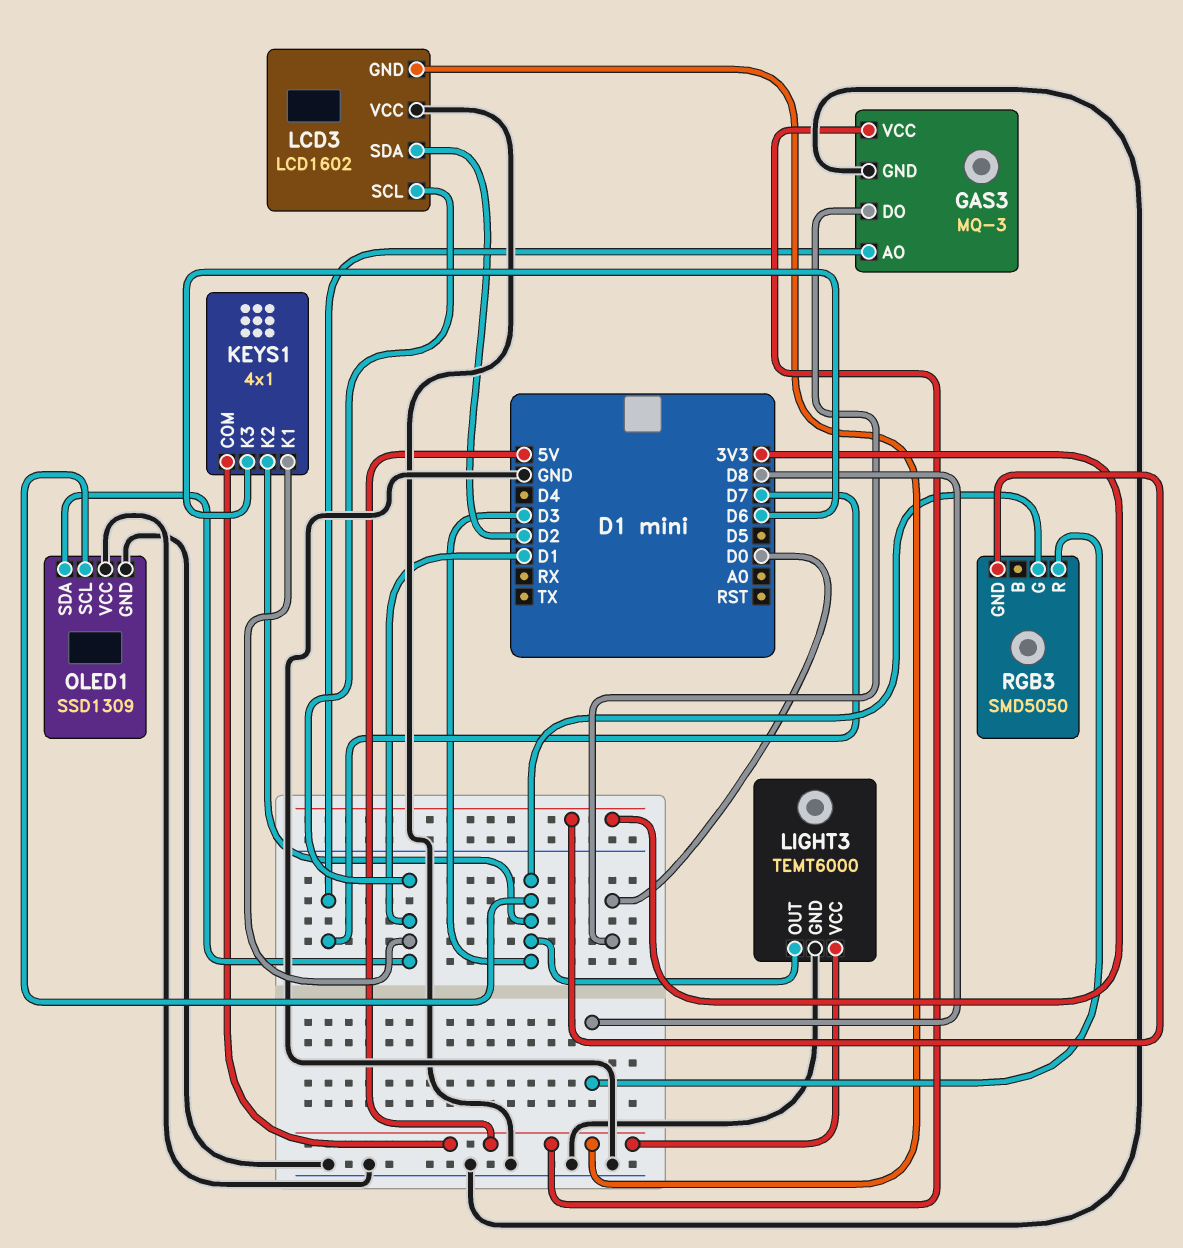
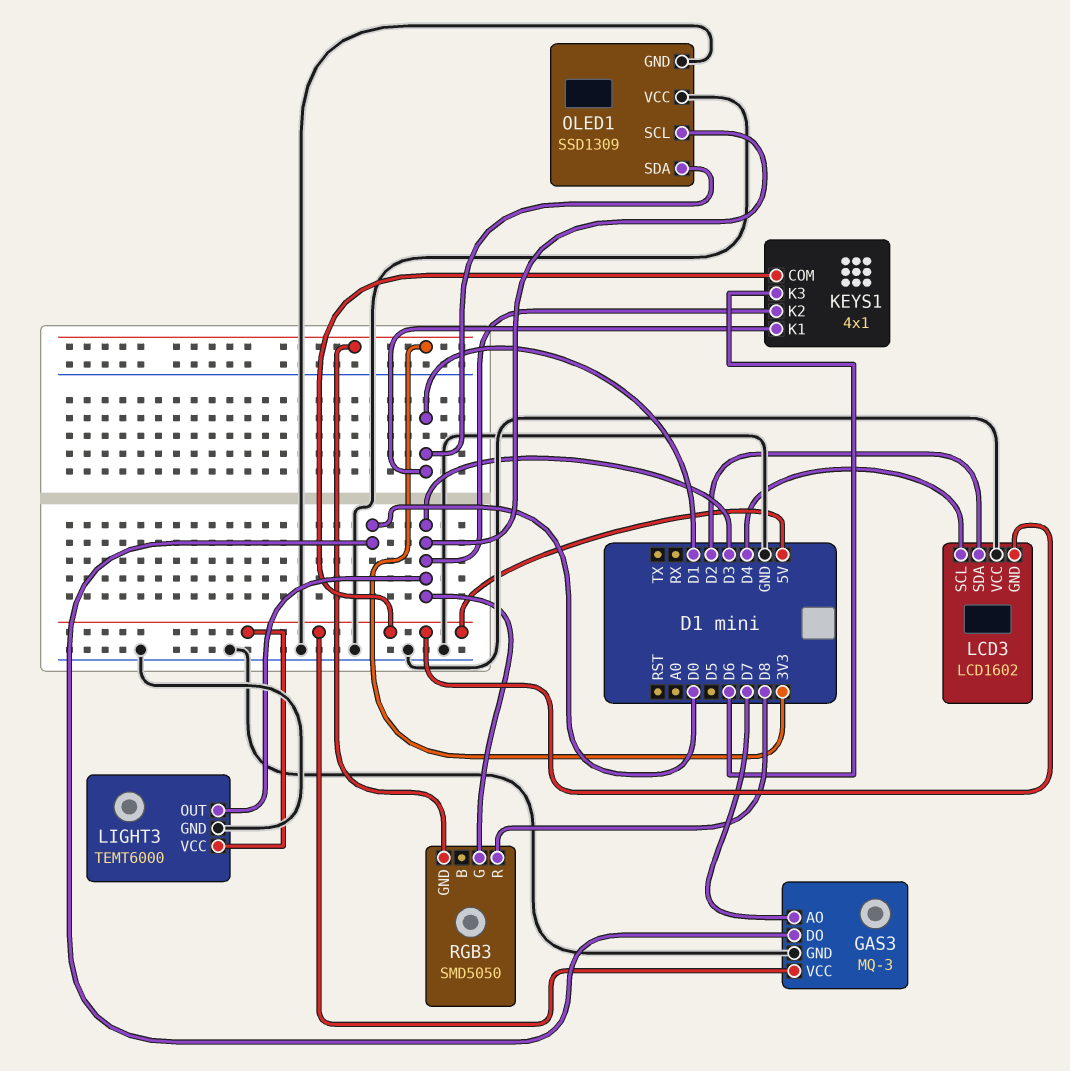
LCD3 pin SCL: D1 -> D4

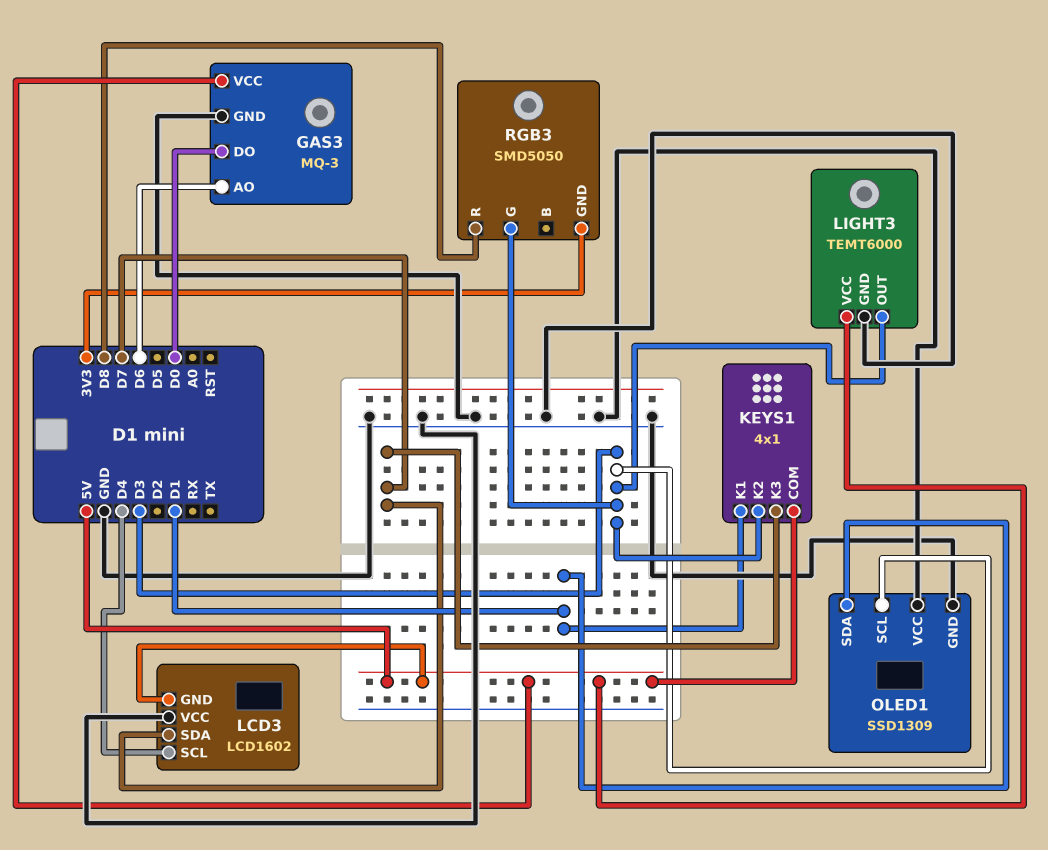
GAS3 pin AO: D7 -> D6
KEYS1 pin K3: D6 -> D7
LCD3 pin SDA: D2 -> D7

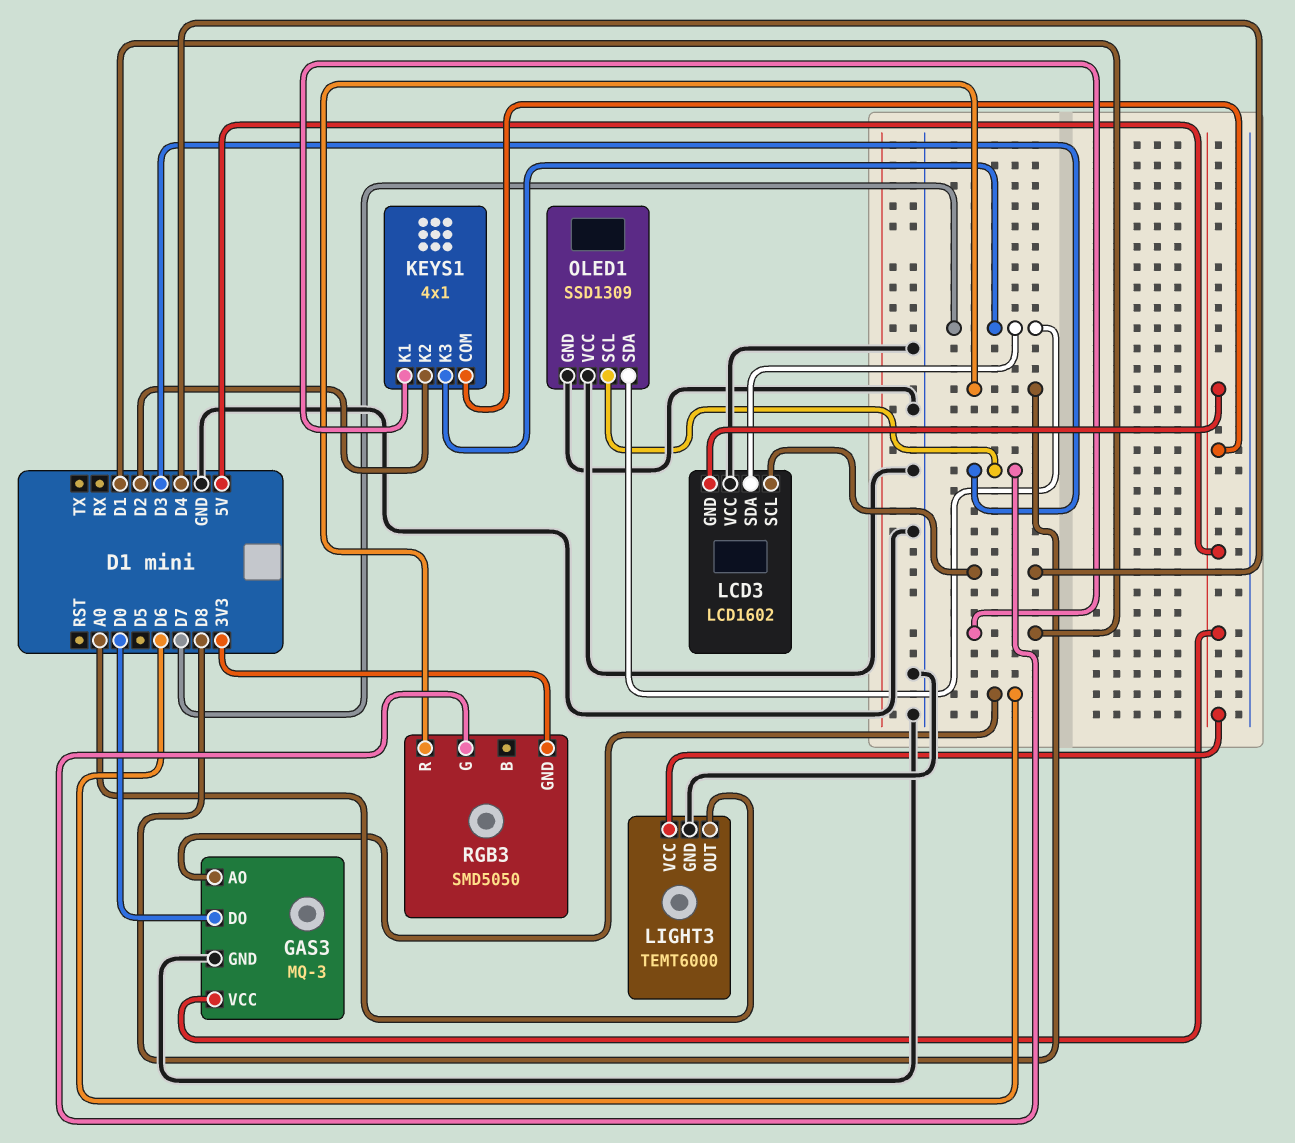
KEYS1 pin K2: D3 -> D2
LIGHT3 pin OUT: D3 -> A0
OLED1 pin SDA: D1 -> D7

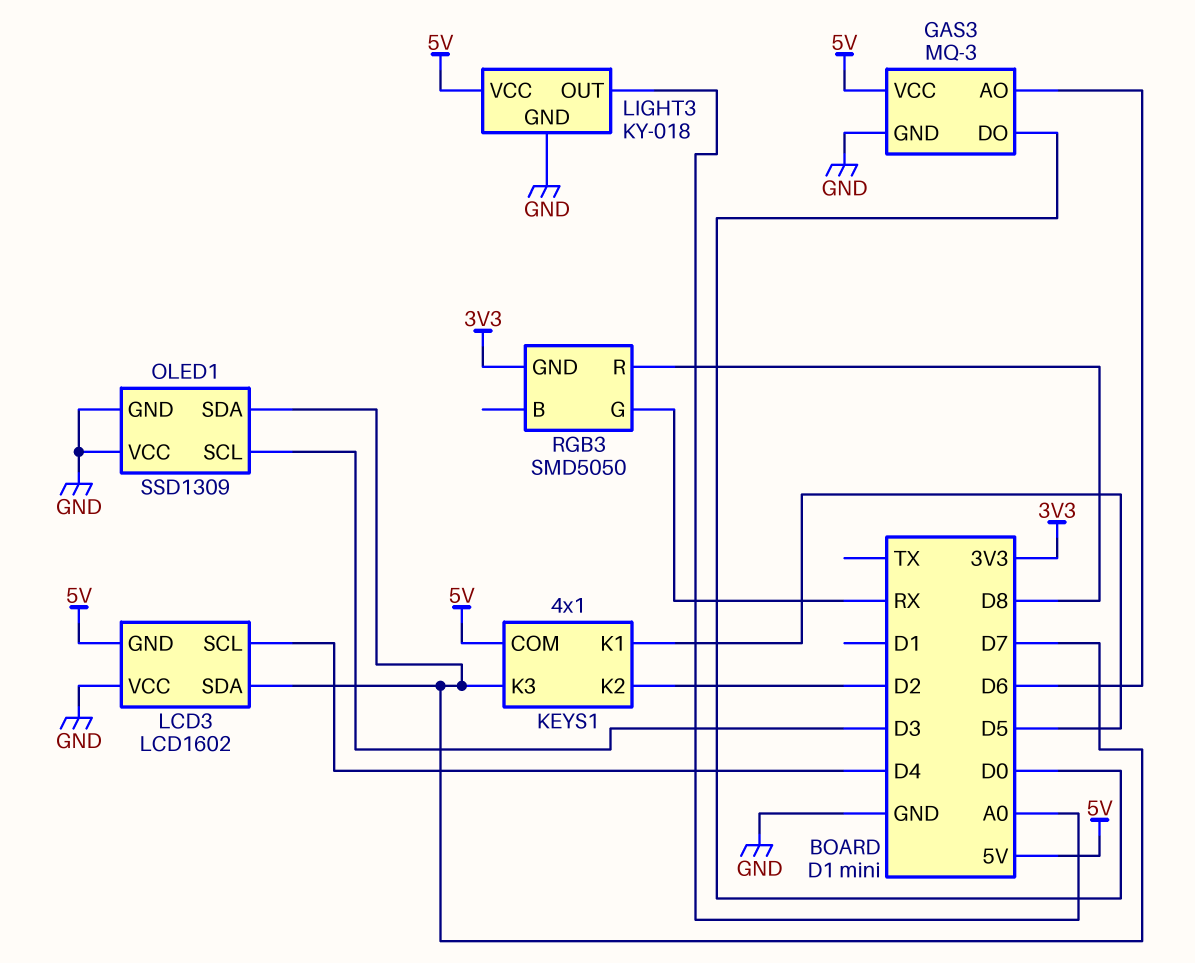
KEYS1 pin K1: D1 -> D5
LIGHT3: TEMT6000 -> KY-018
RGB3 pin G: D3 -> RX

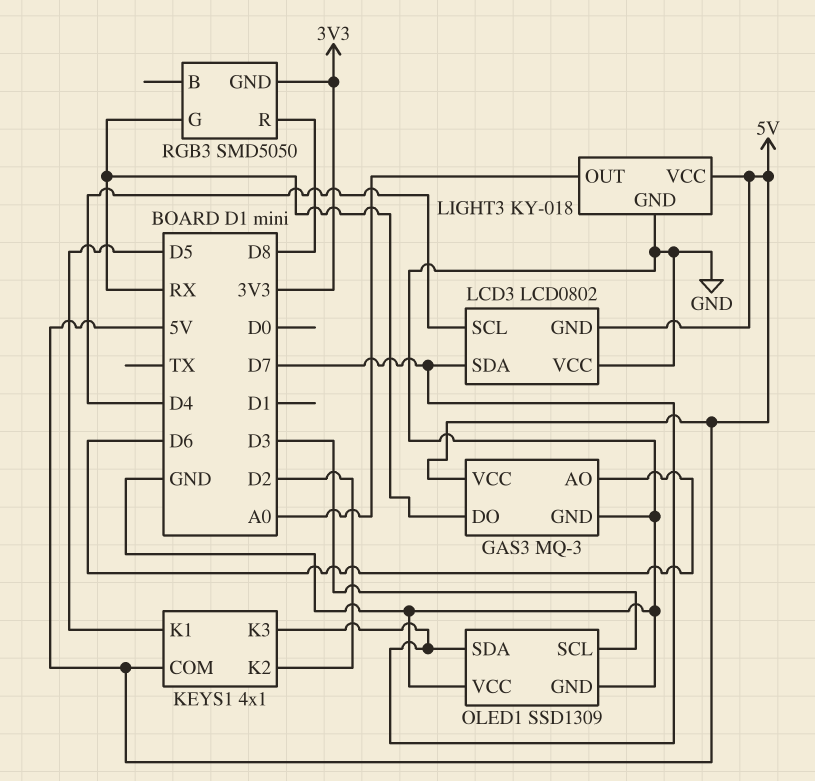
GAS3 pin DO: D0 -> RX
LCD3: LCD1602 -> LCD0802

